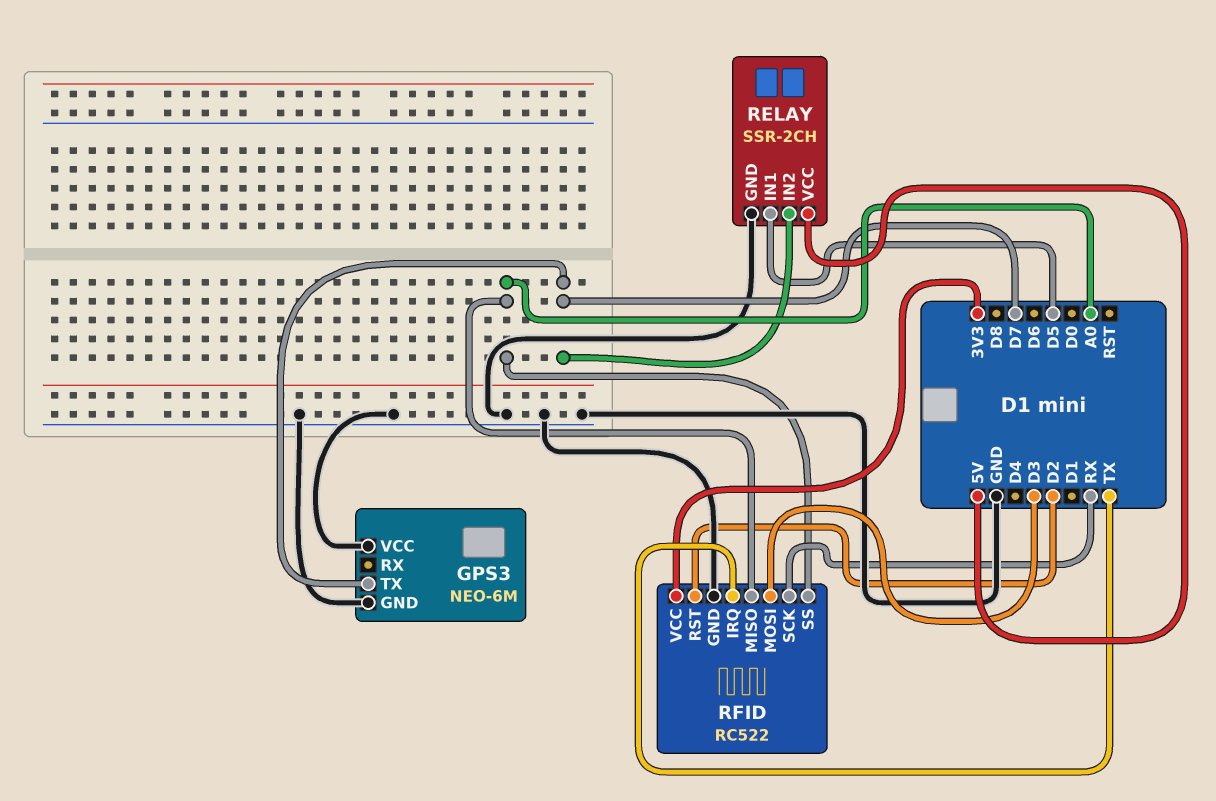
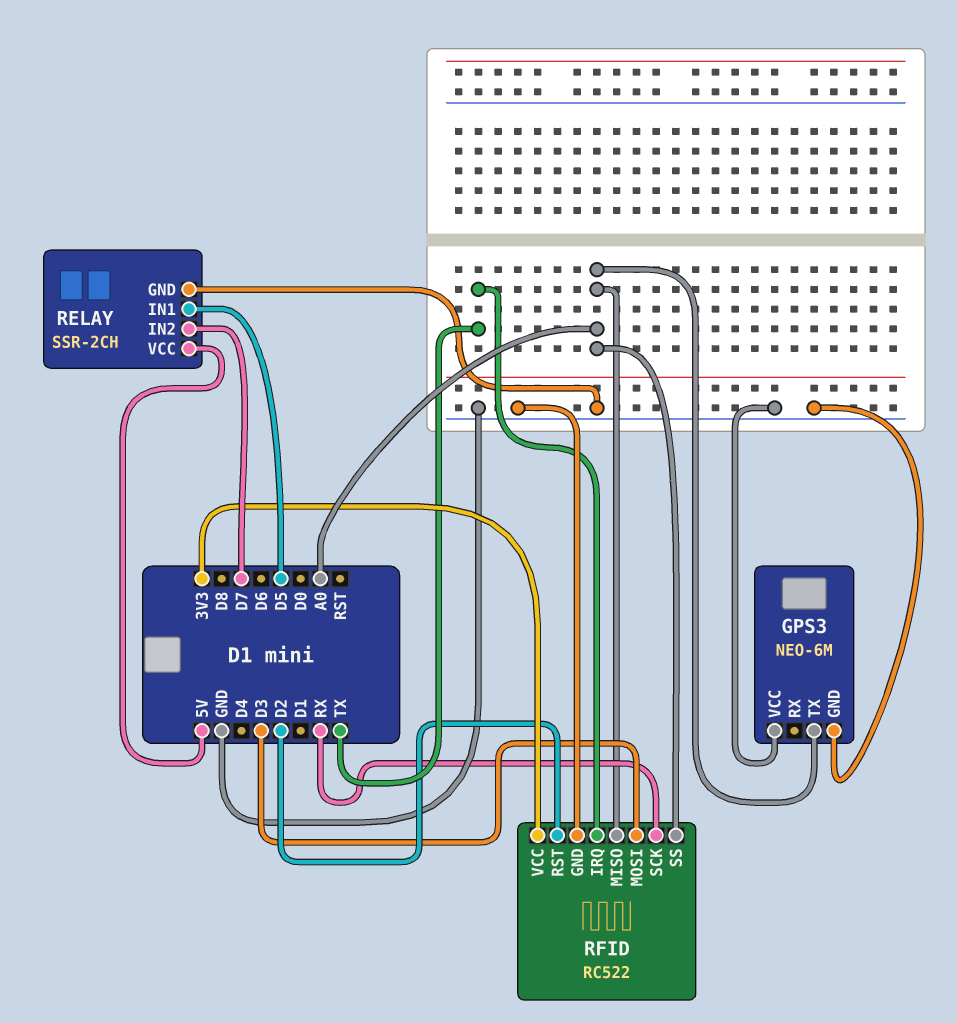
GPS3 pin TX: D7 -> A0

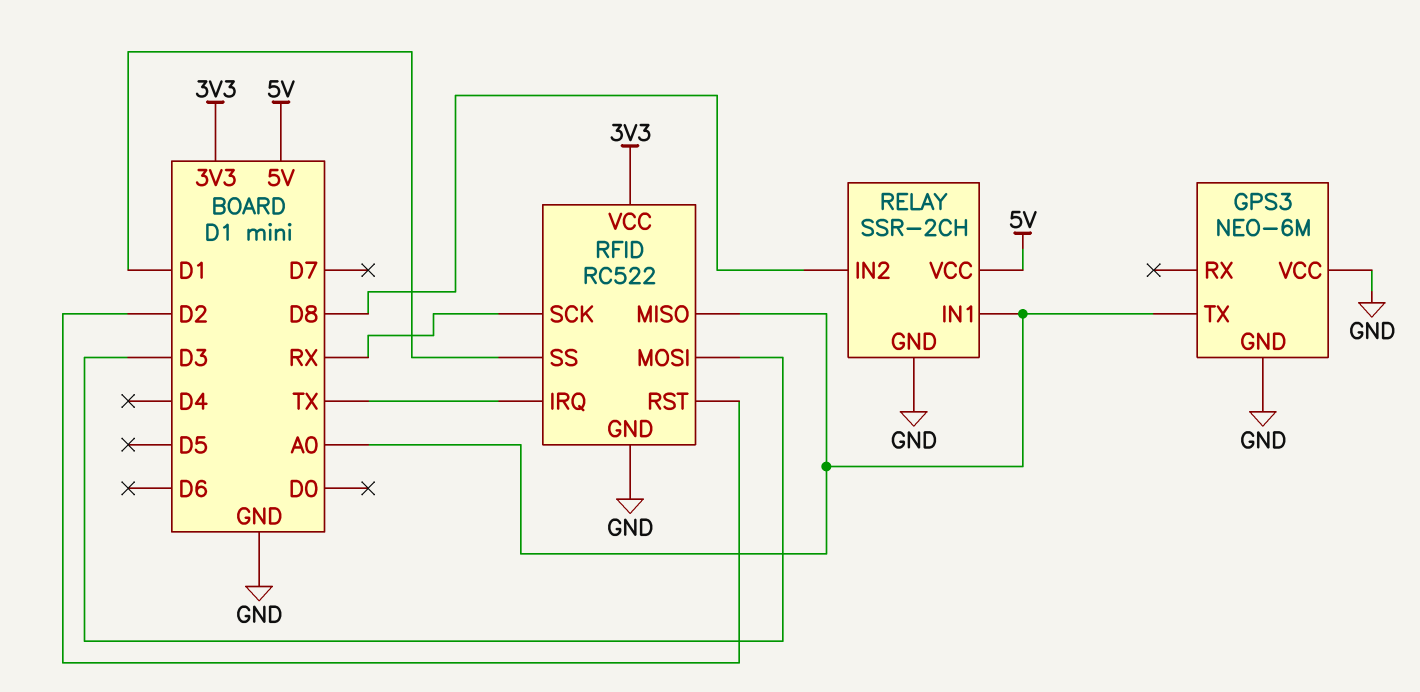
RELAY pin IN1: D5 -> A0
RELAY pin IN2: D7 -> D8
RFID pin SS: A0 -> D1

